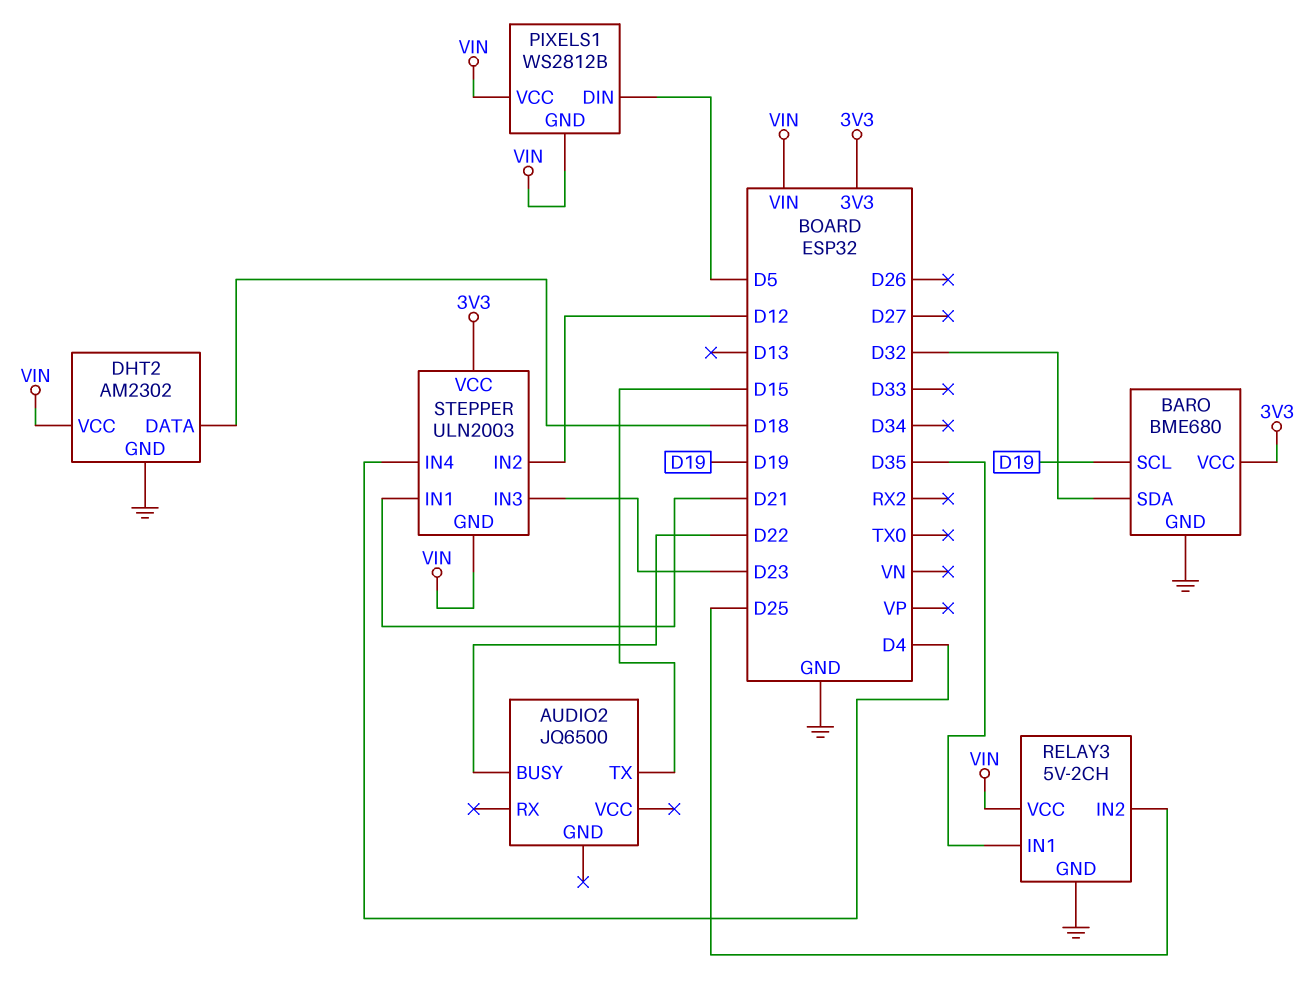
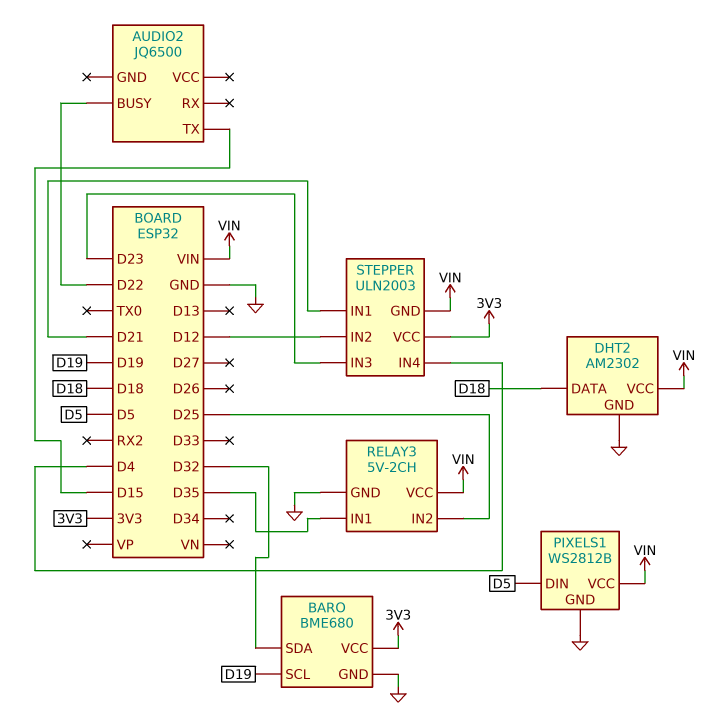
PIXELS1 pin GND: VIN -> GND

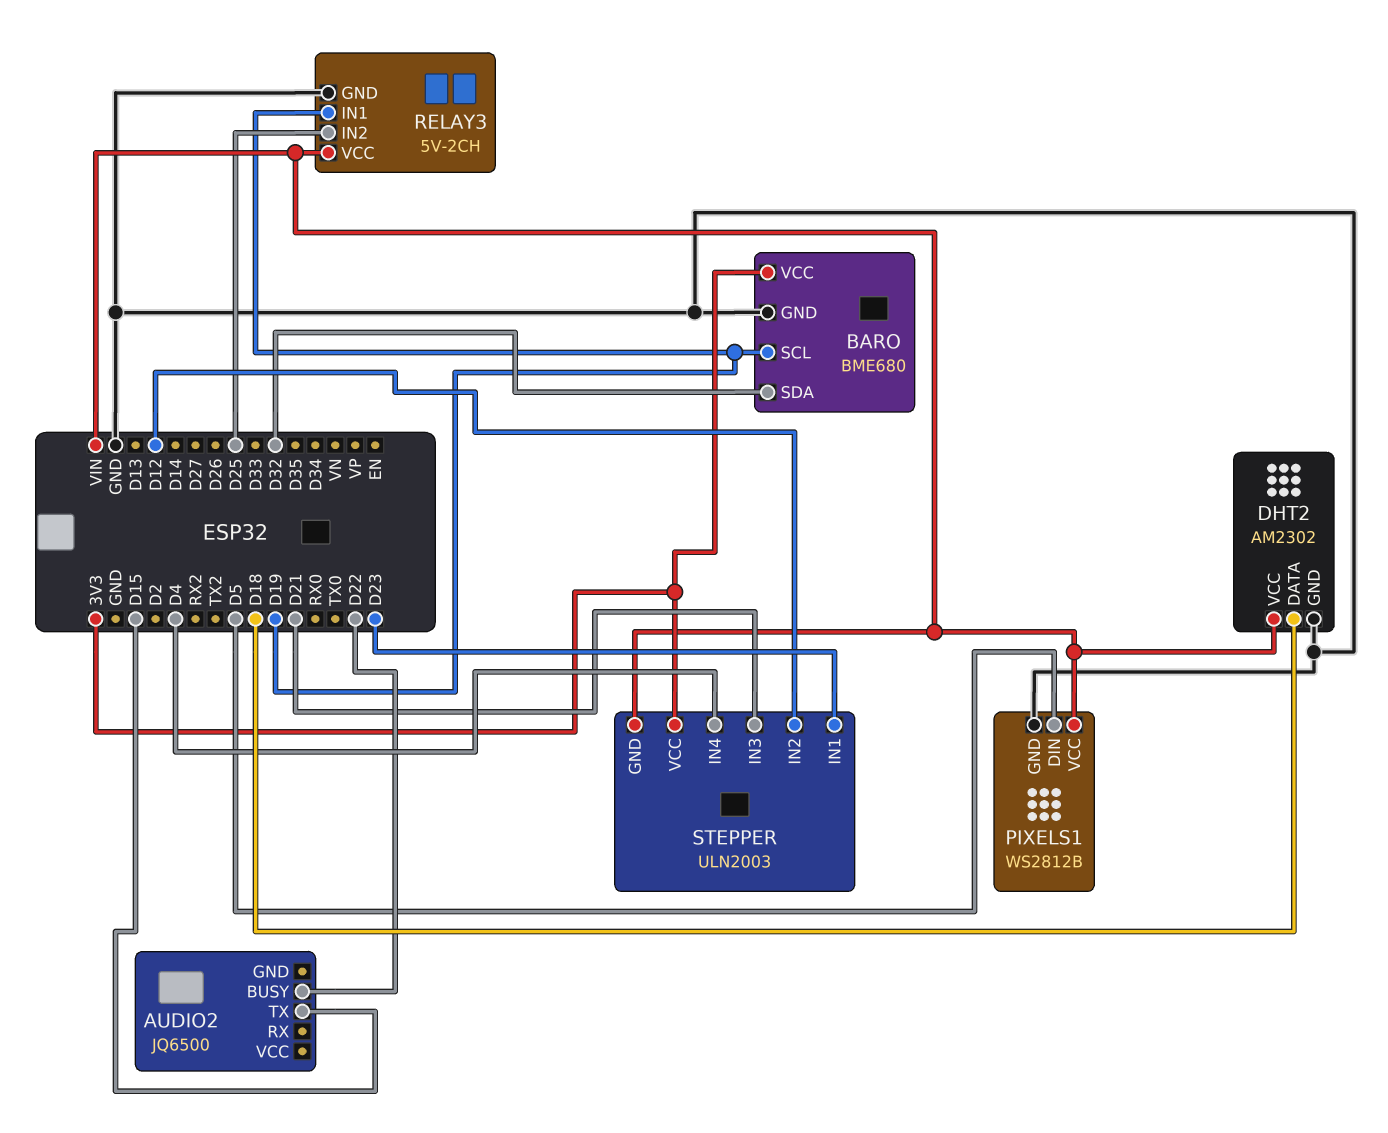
RELAY3 pin IN1: D35 -> D19
STEPPER pin IN1: D21 -> D23
STEPPER pin IN3: D23 -> D21

